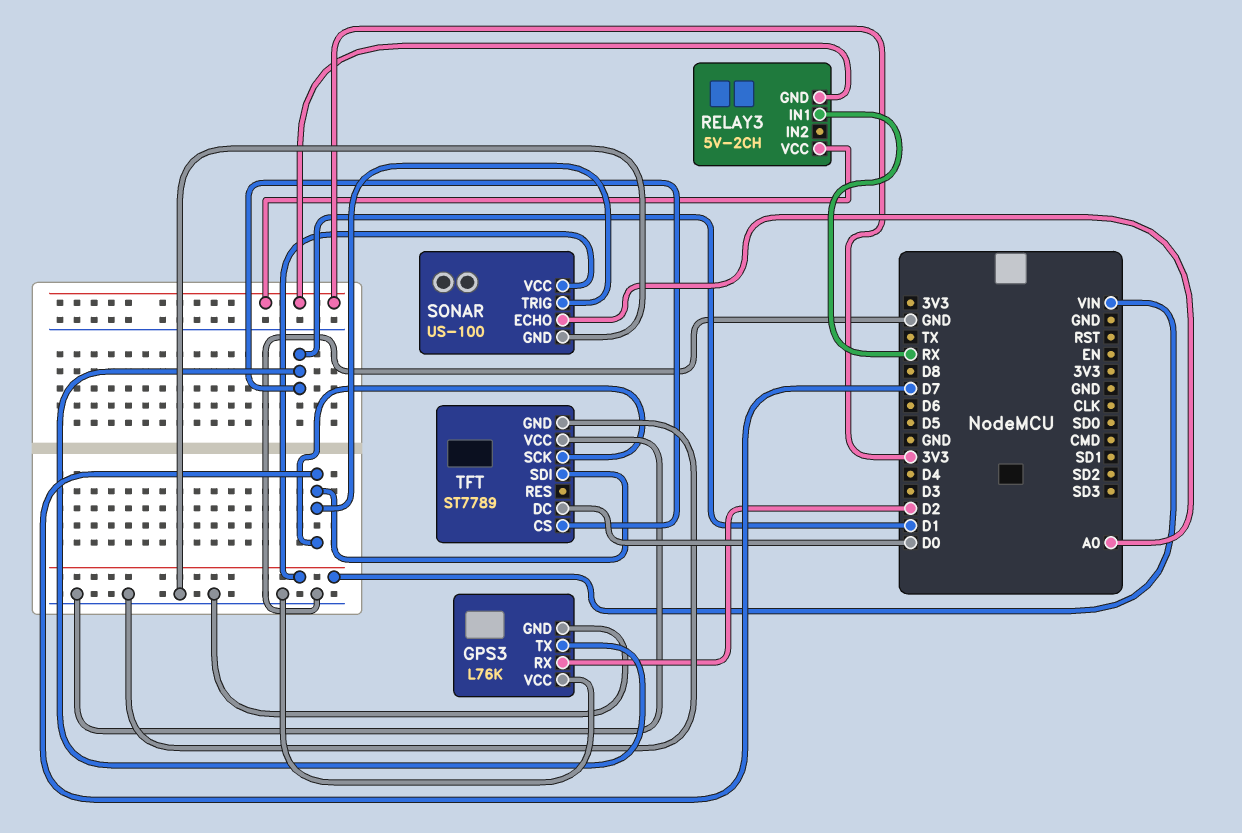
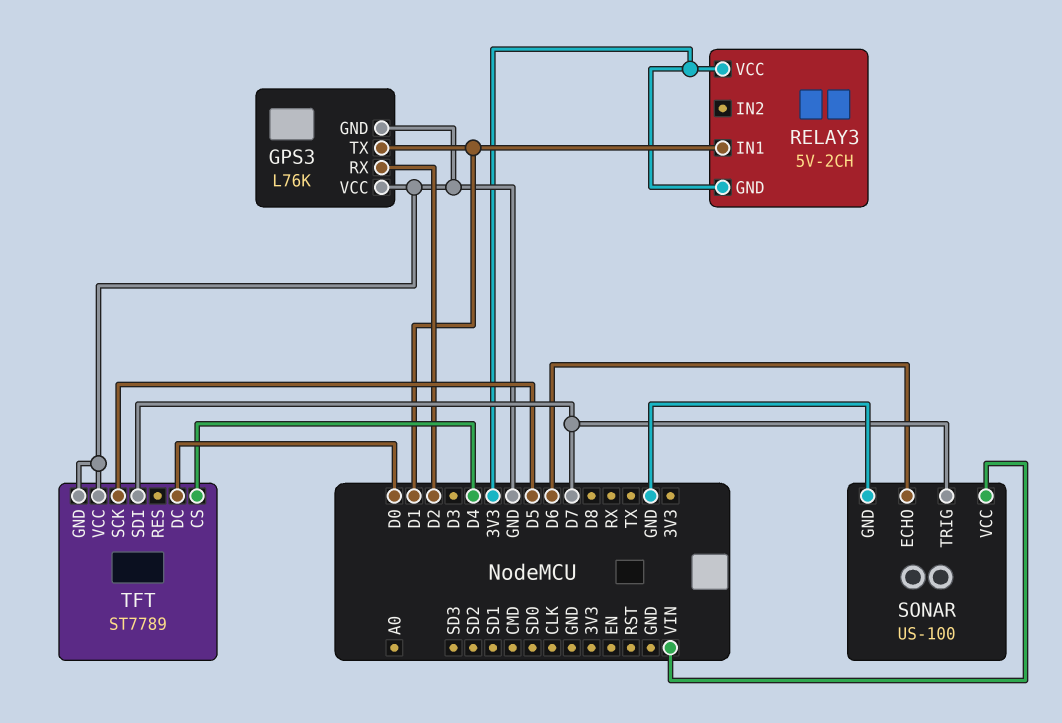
RELAY3 pin IN1: RX -> D1
SONAR pin ECHO: A0 -> D6
TFT pin CS: D1 -> D4
TFT pin SCK: D7 -> D5

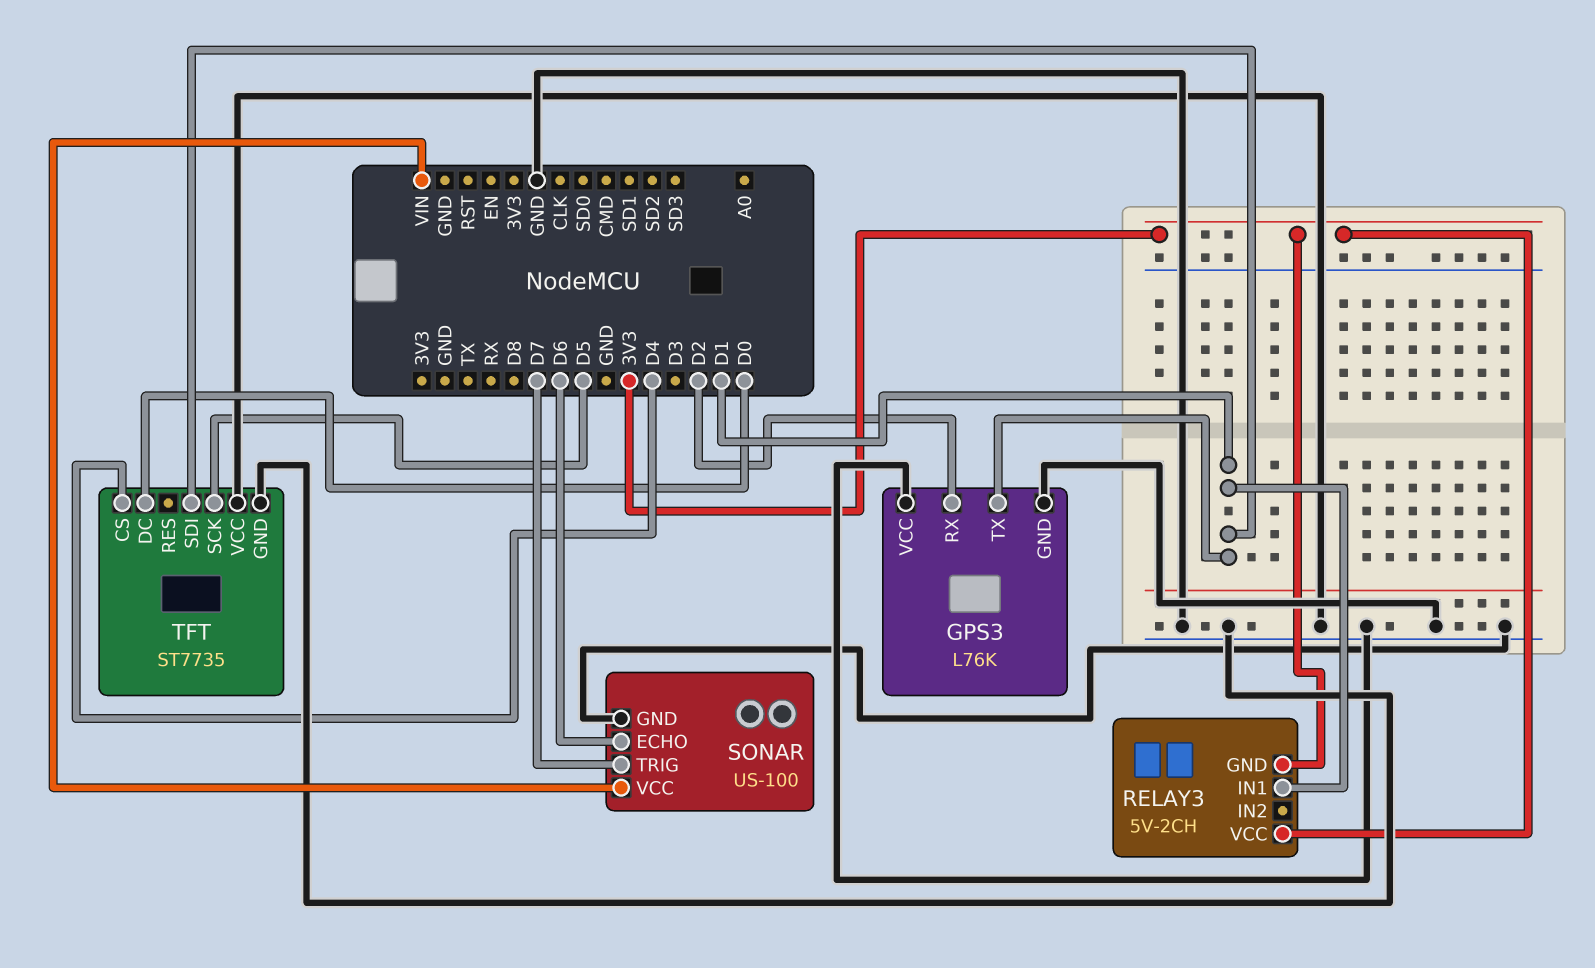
TFT: ST7789 -> ST7735
TFT pin SDI: D7 -> D1

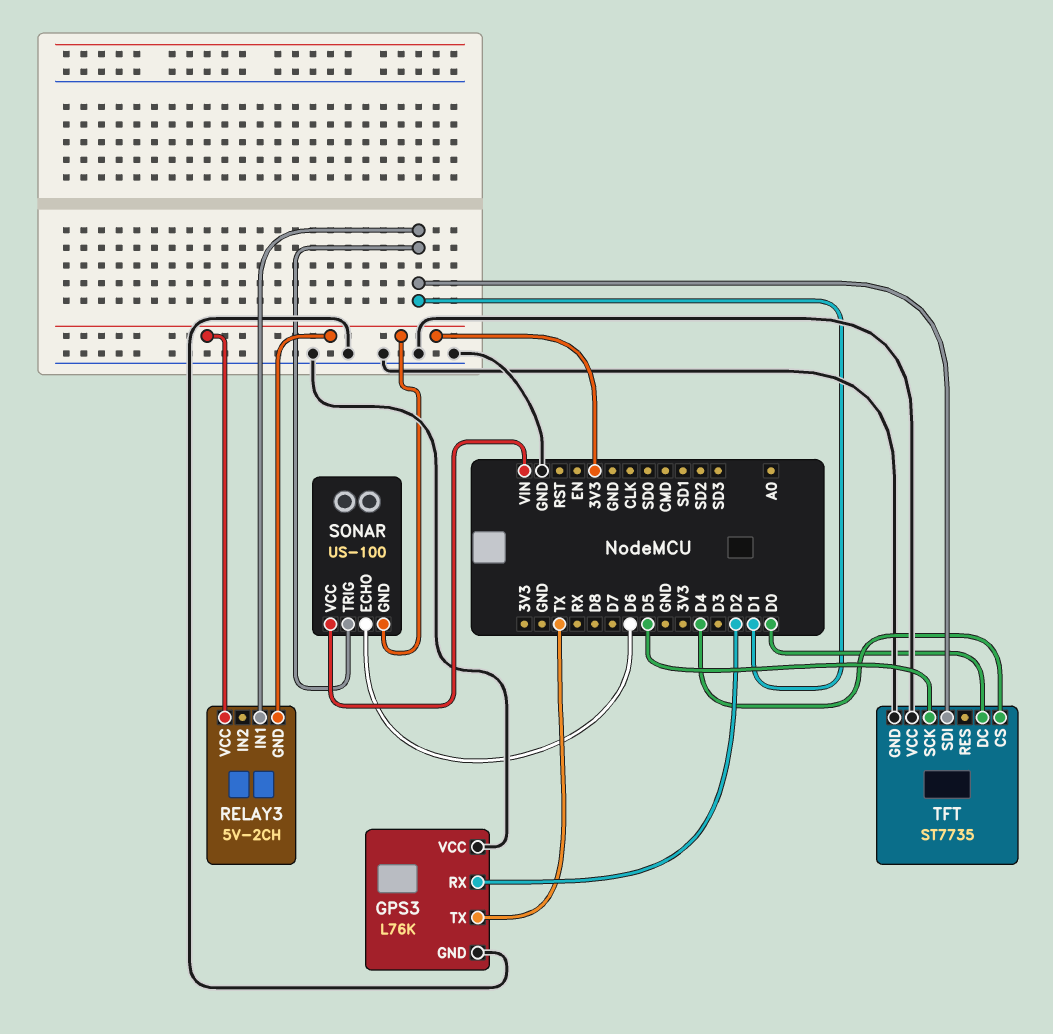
GPS3 pin TX: D1 -> TX
SONAR pin GND: GND -> 3V3
SONAR pin TRIG: D7 -> D1

